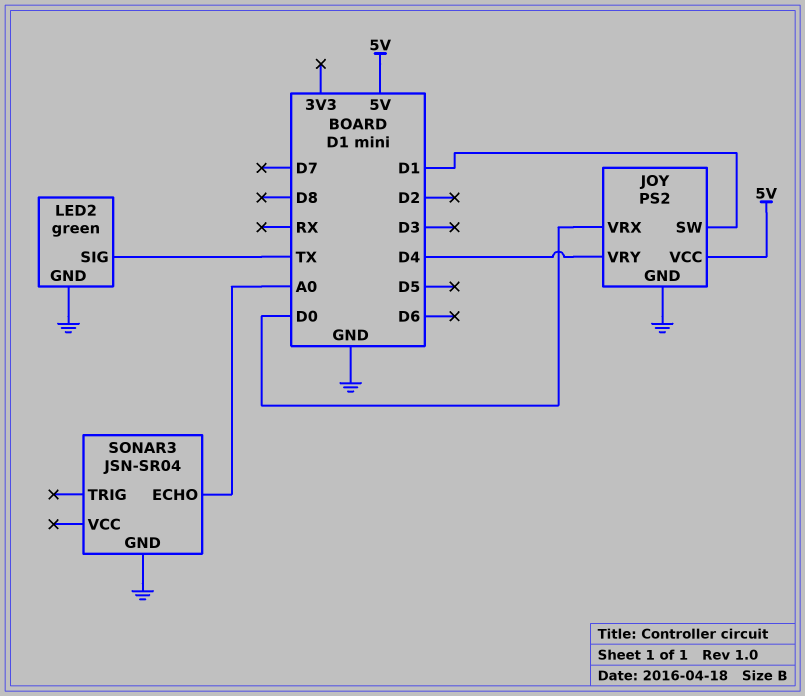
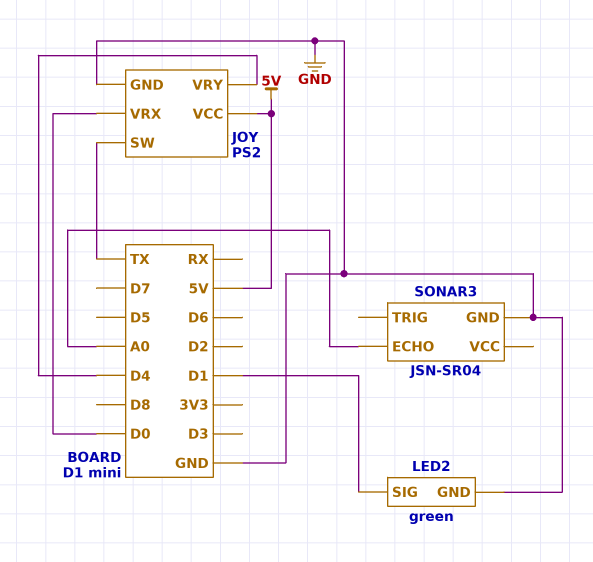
JOY pin SW: D1 -> TX
LED2 pin SIG: TX -> D1

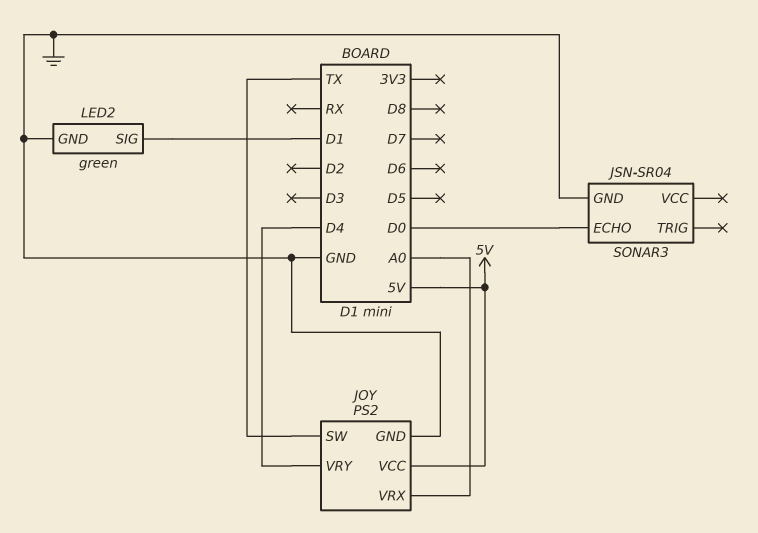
JOY pin VRX: D0 -> A0
SONAR3 pin ECHO: A0 -> D0

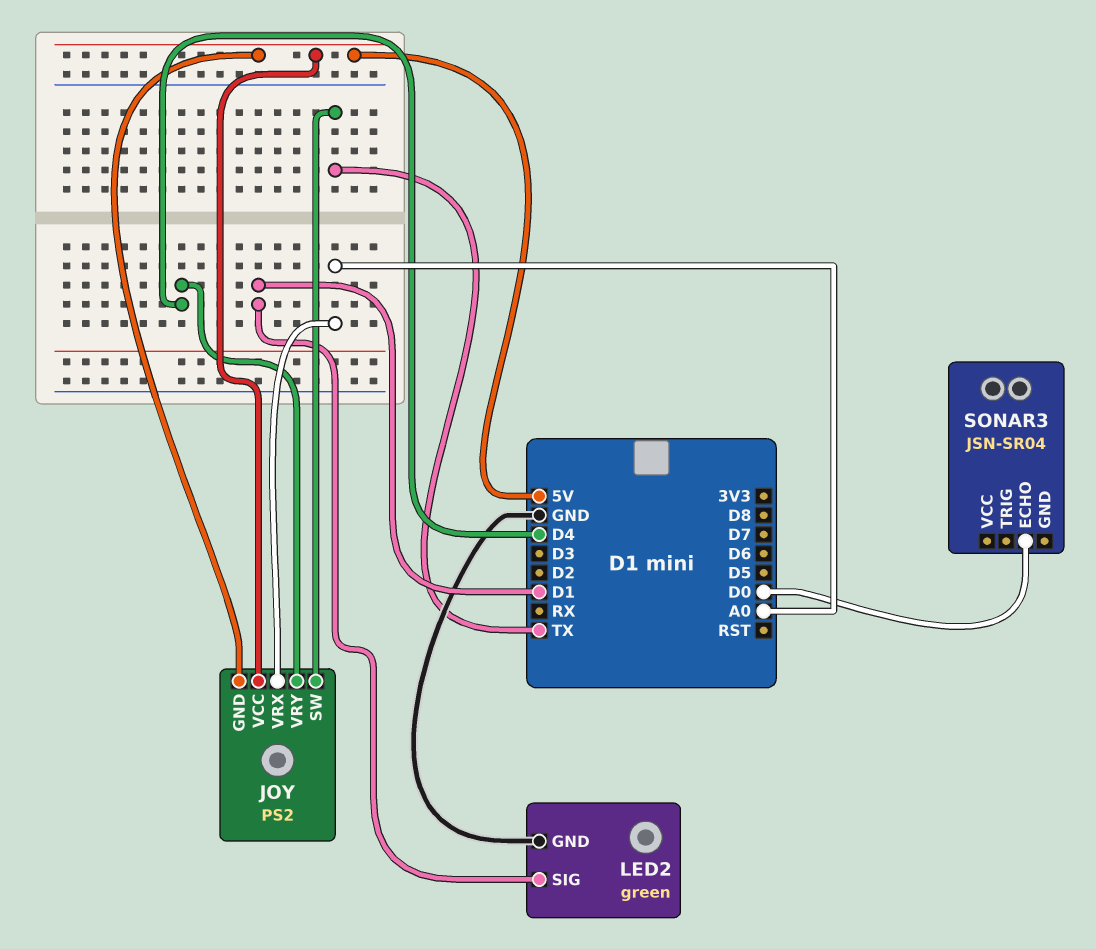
JOY pin GND: GND -> 5V
SONAR3 pin GND: GND -> none

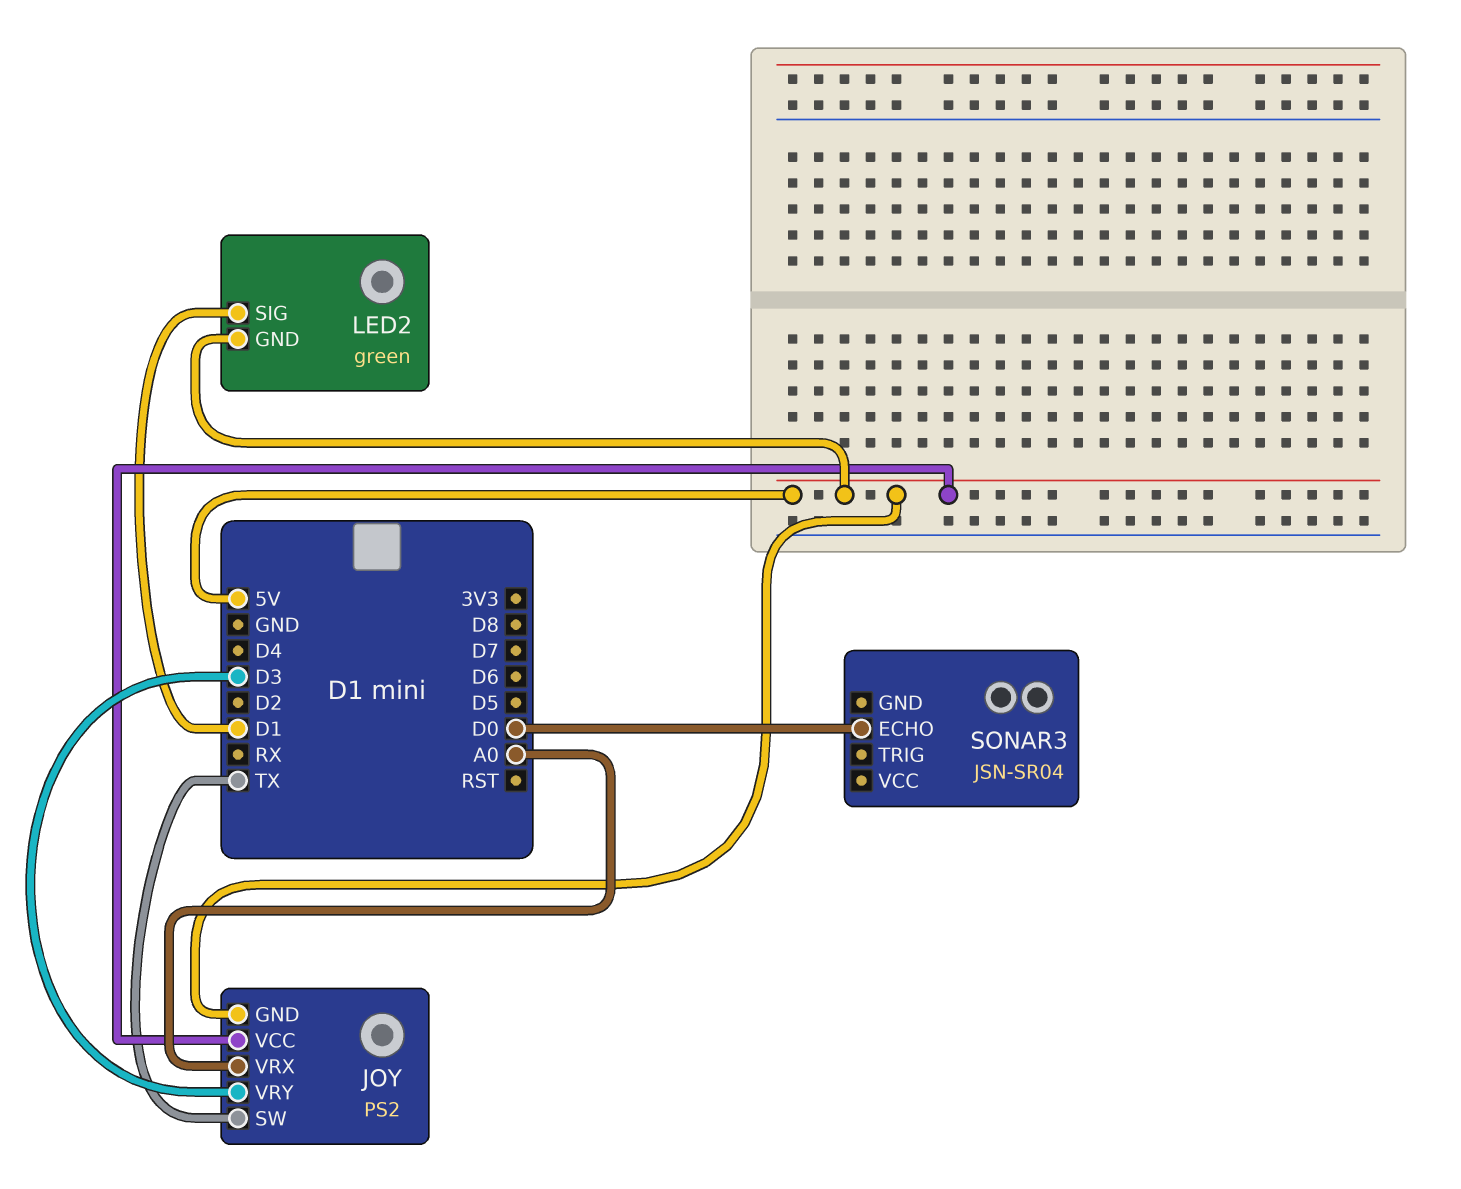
JOY pin VRY: D4 -> D3
LED2 pin GND: GND -> 5V

